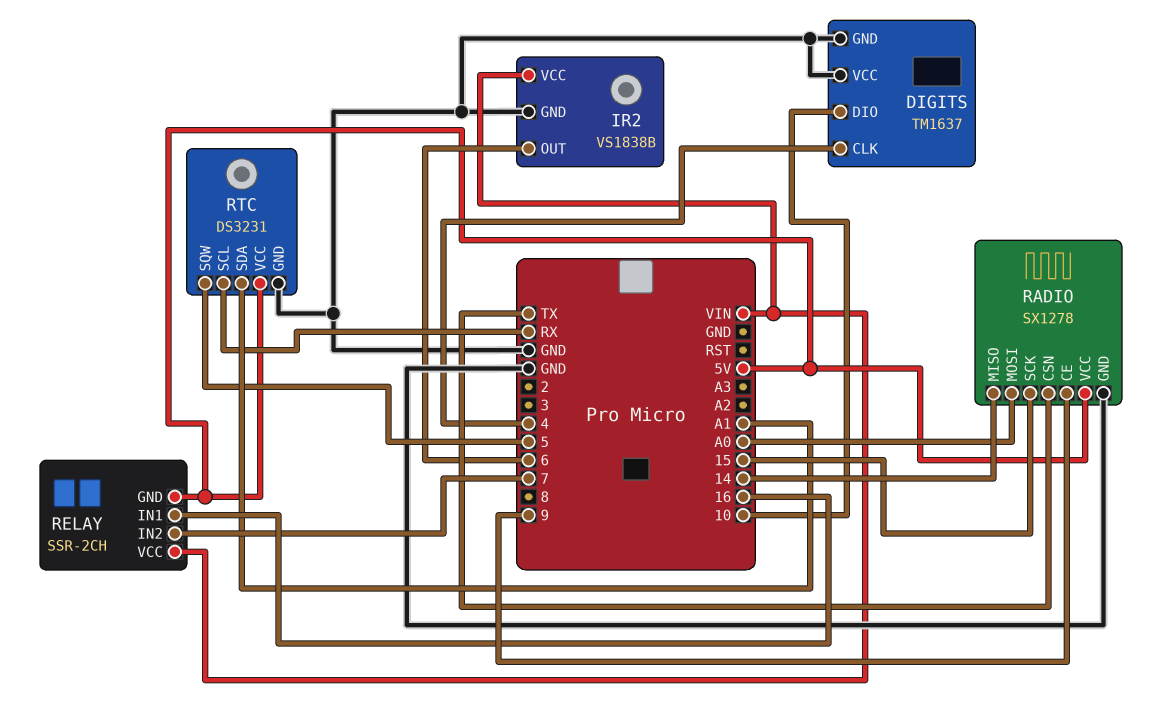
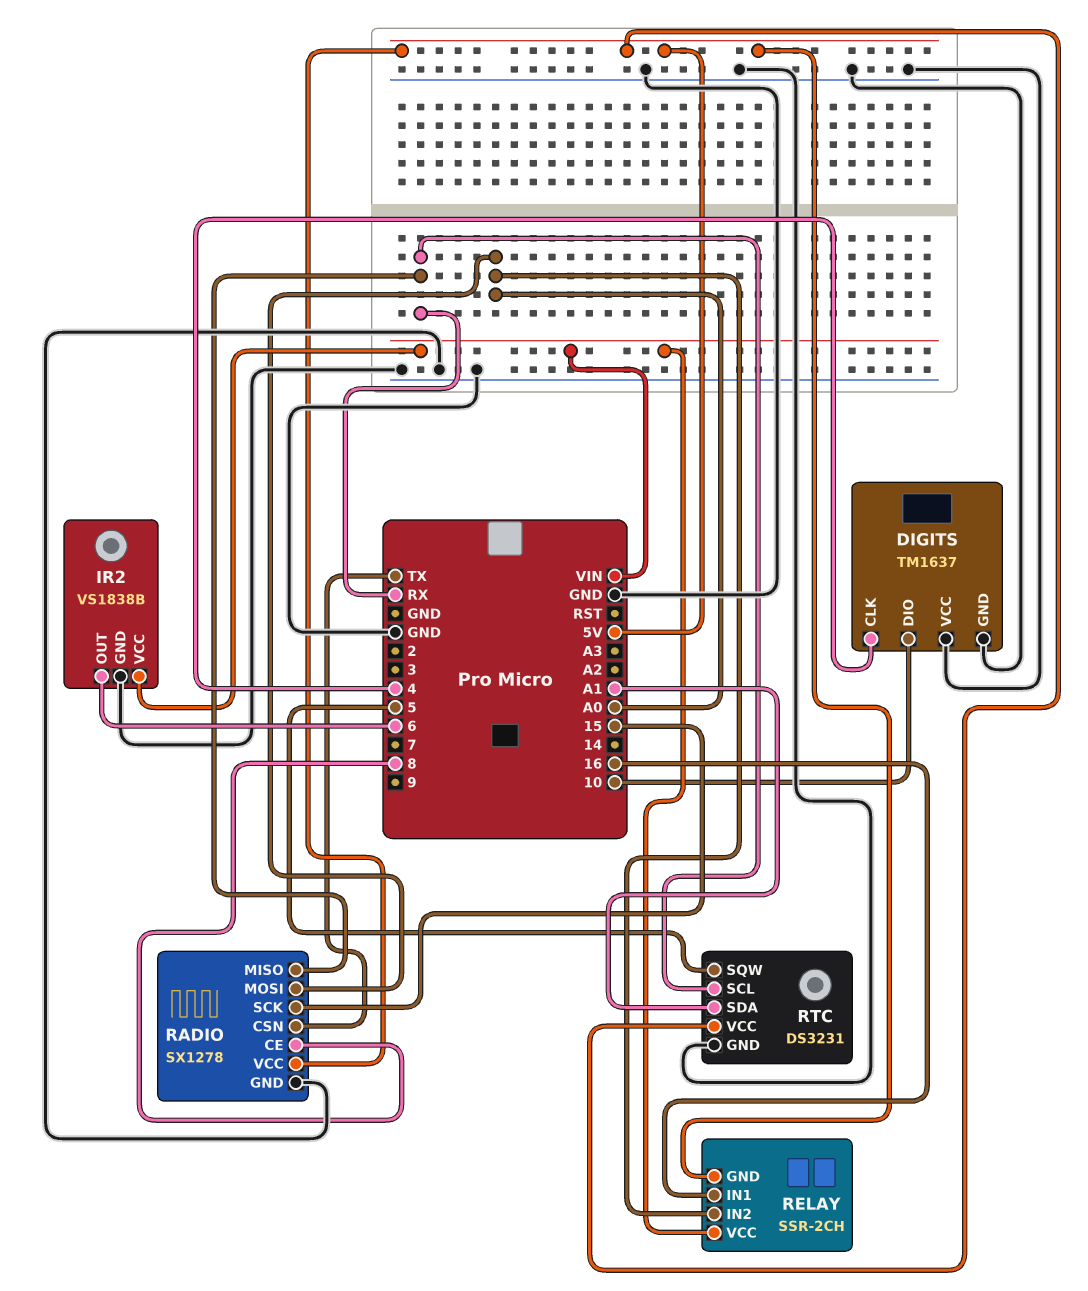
RADIO pin CE: 9 -> 8
RADIO pin MISO: 14 -> RX
RELAY pin IN2: 7 -> A0

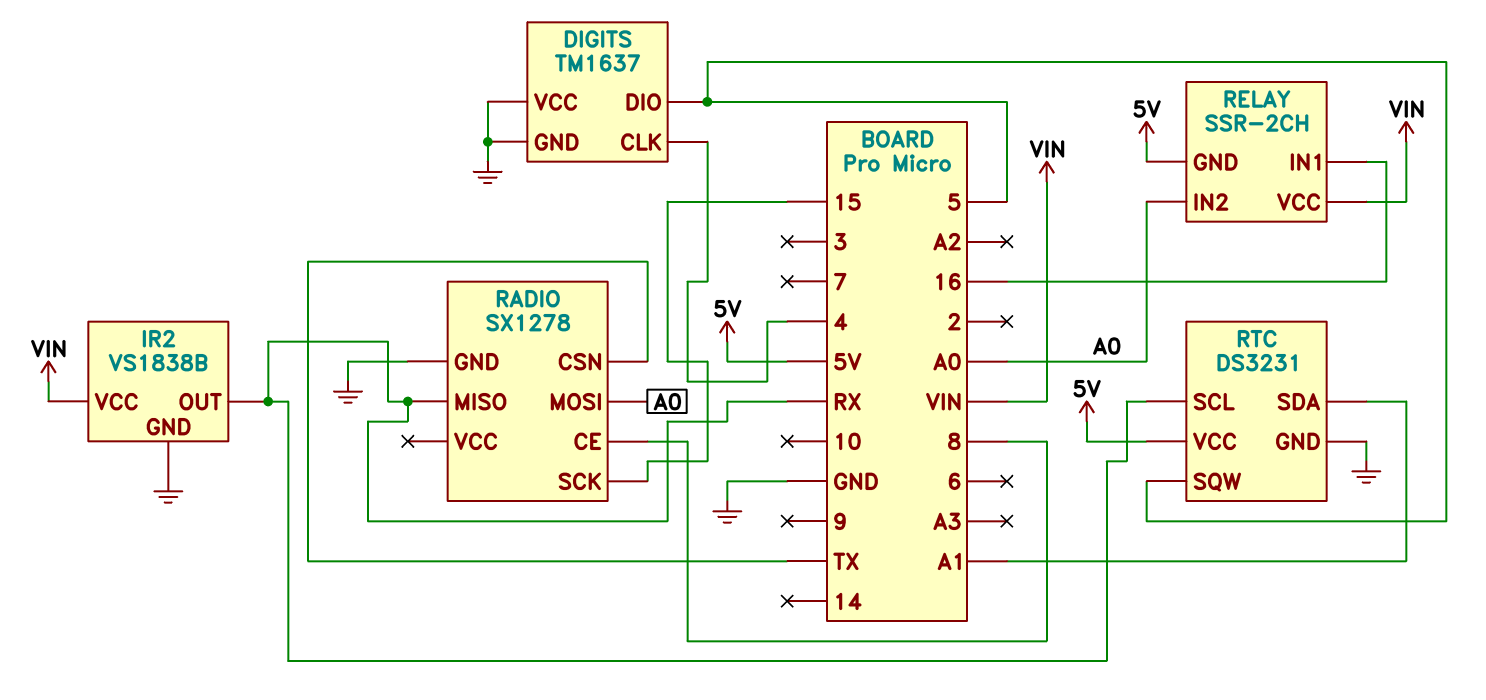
DIGITS pin DIO: 10 -> 5
IR2 pin OUT: 6 -> RX
RADIO pin VCC: 5V -> none

